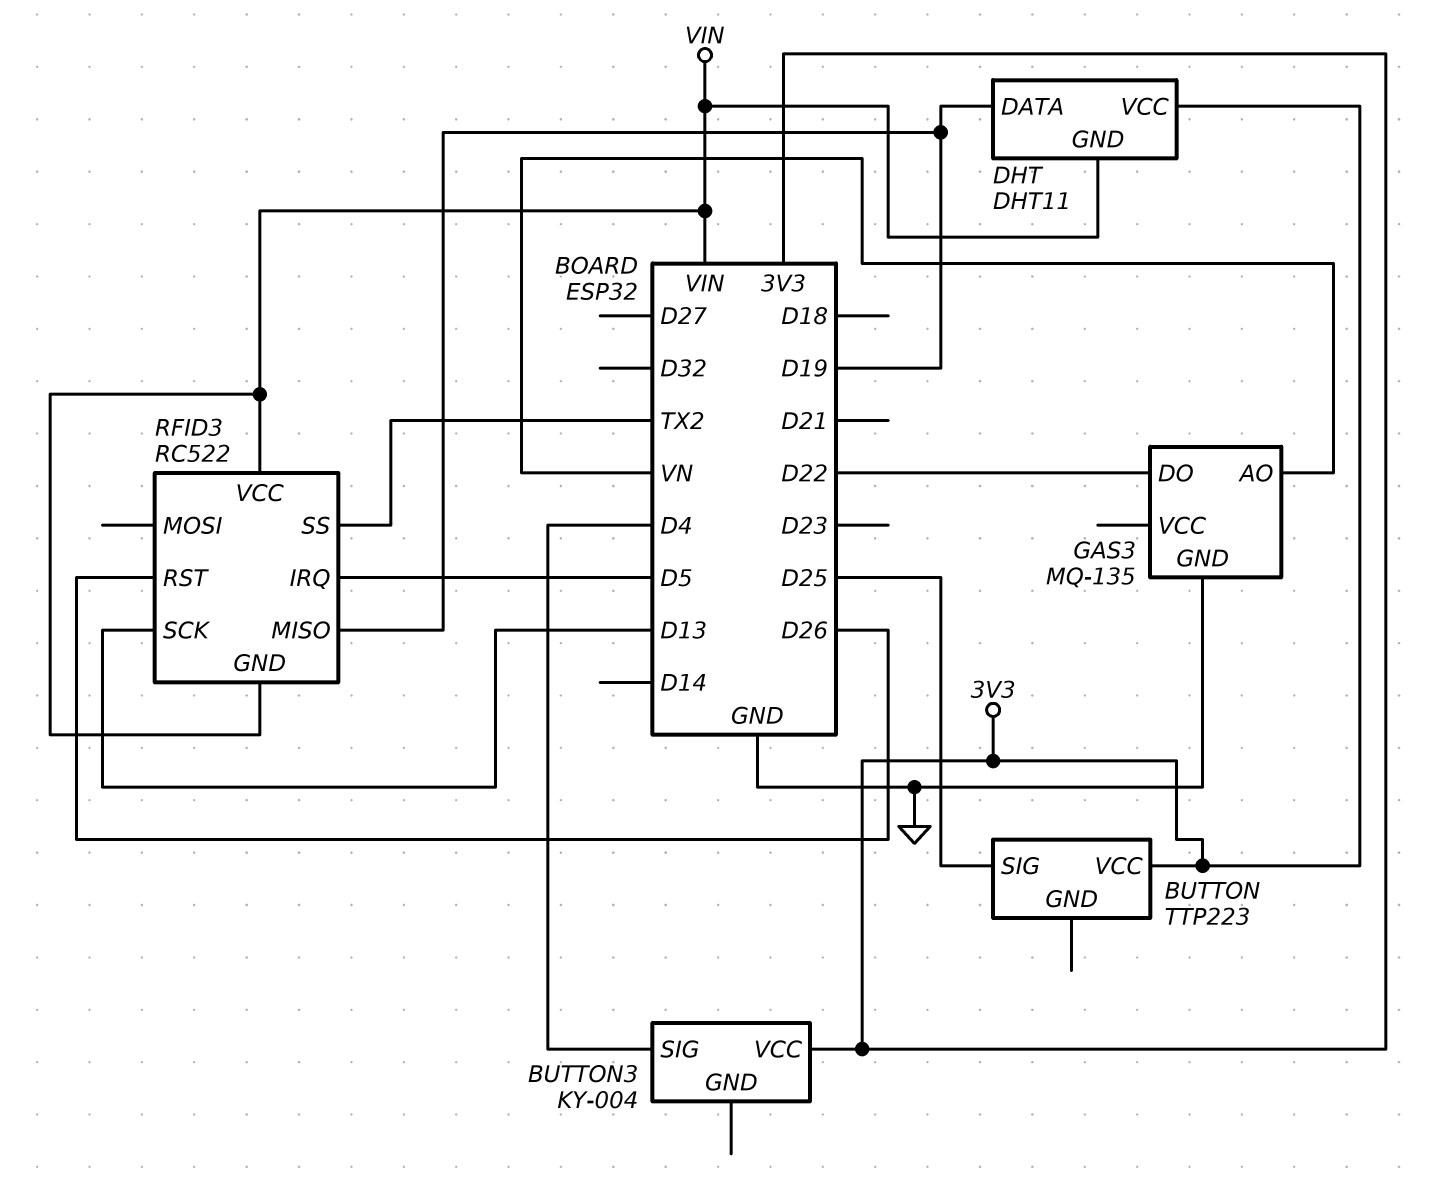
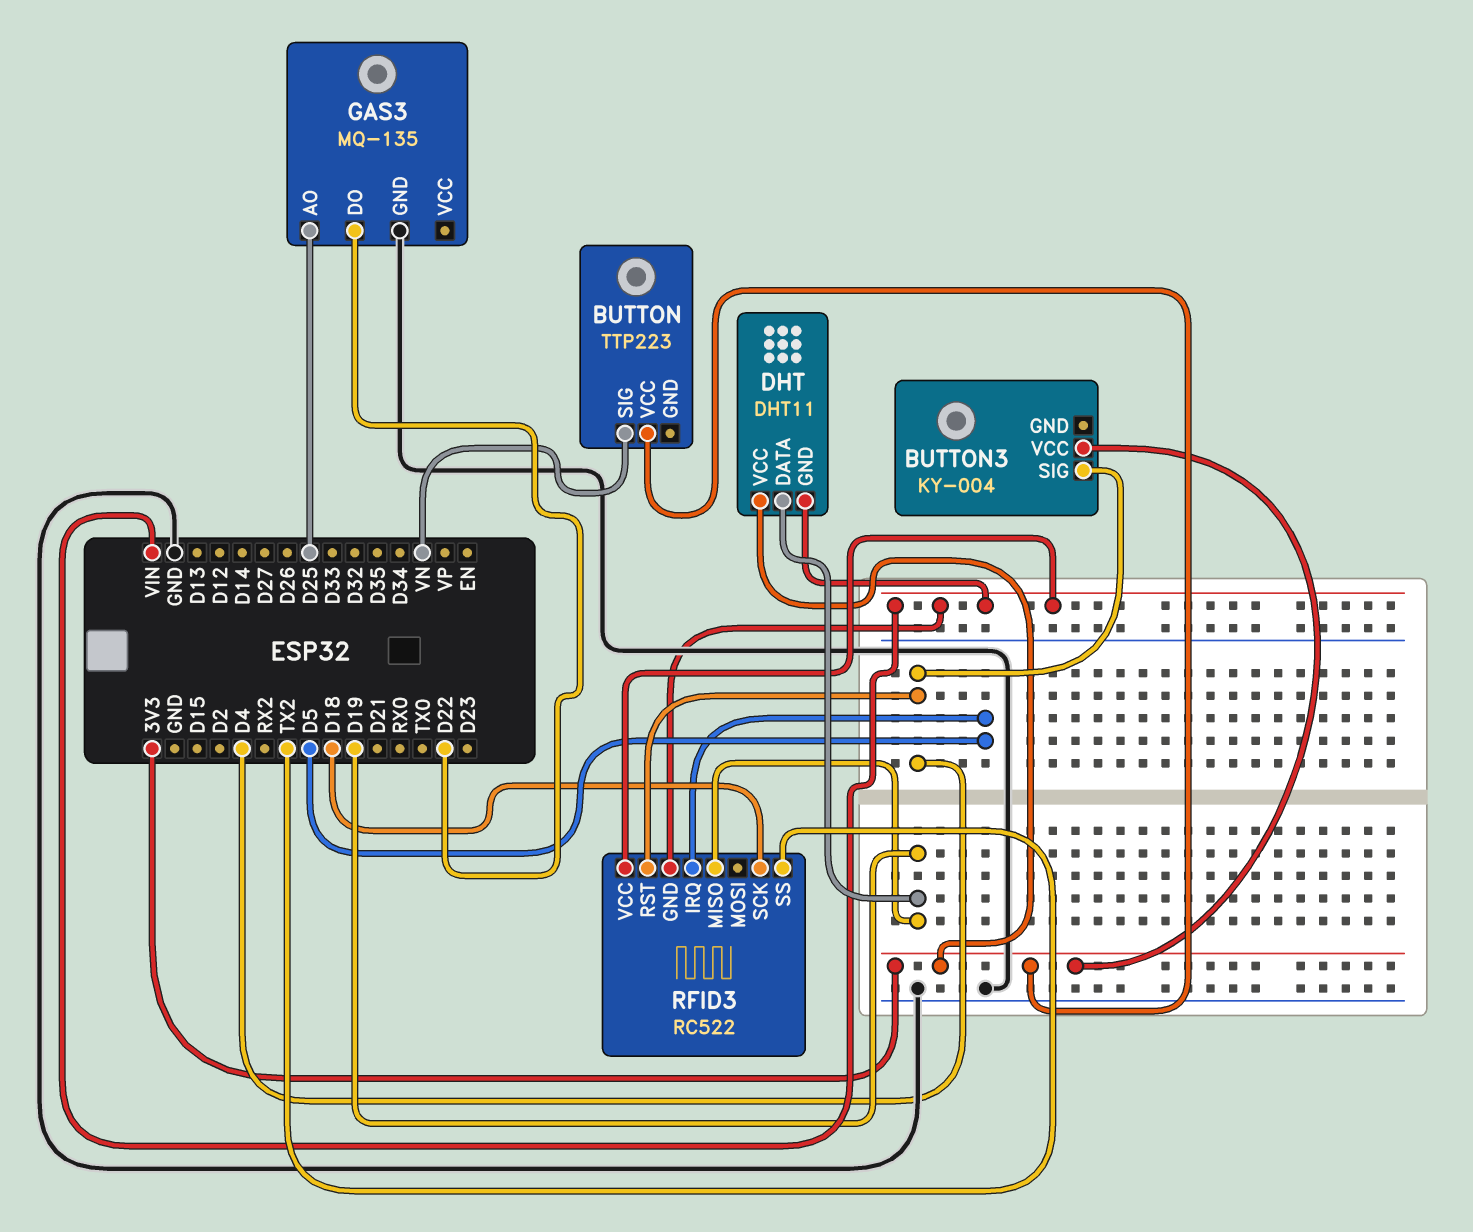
BUTTON pin SIG: D25 -> VN
GAS3 pin AO: VN -> D25
RFID3 pin RST: D26 -> D4
RFID3 pin SCK: D13 -> D18

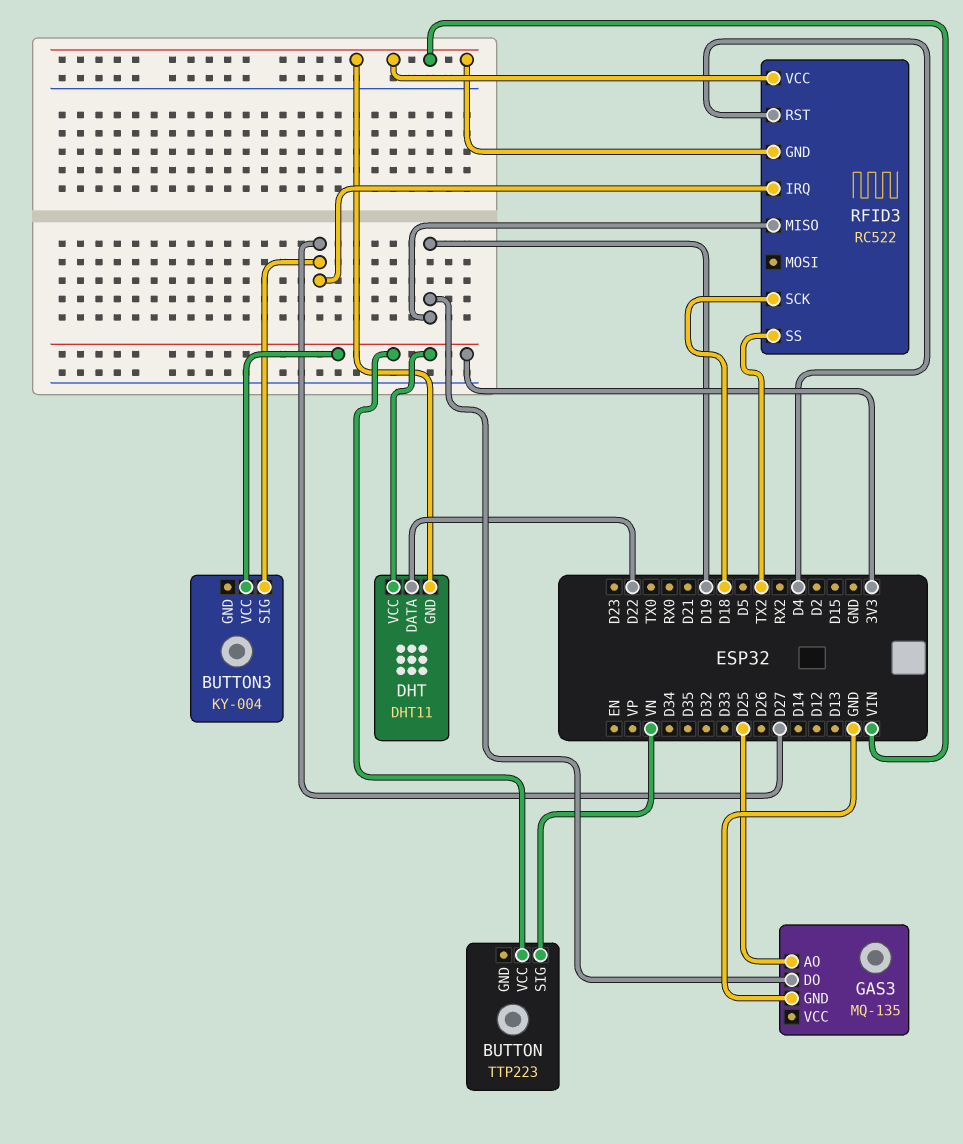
BUTTON3 pin SIG: D4 -> D27
DHT pin DATA: D19 -> D22
GAS3 pin DO: D22 -> D19
RFID3 pin IRQ: D5 -> D27

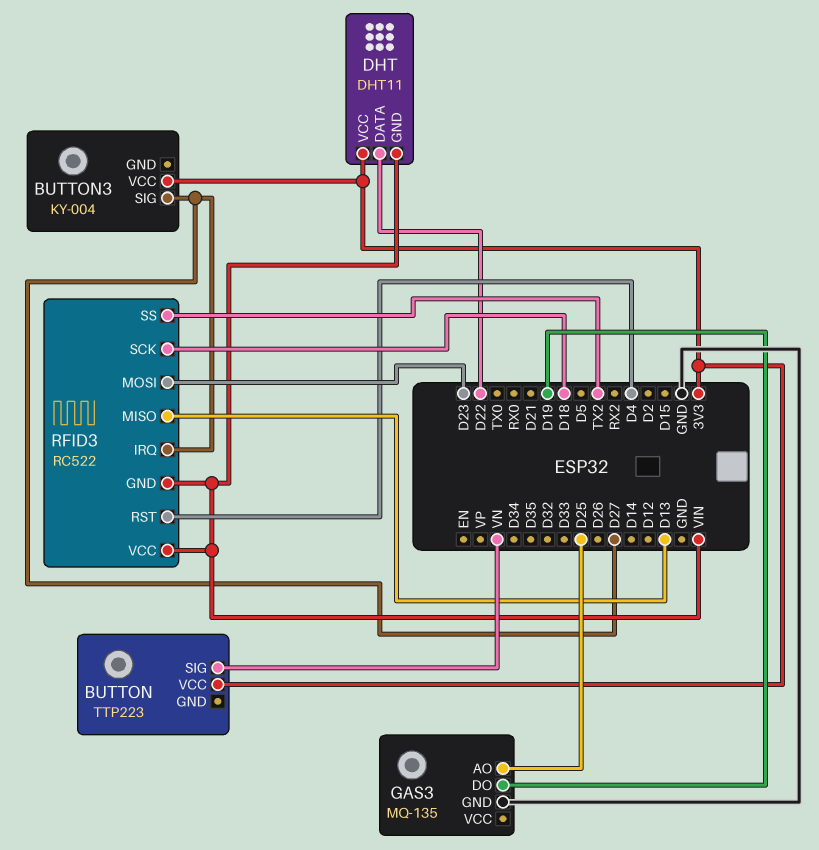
RFID3 pin MISO: D19 -> D13
RFID3 pin MOSI: none -> D23

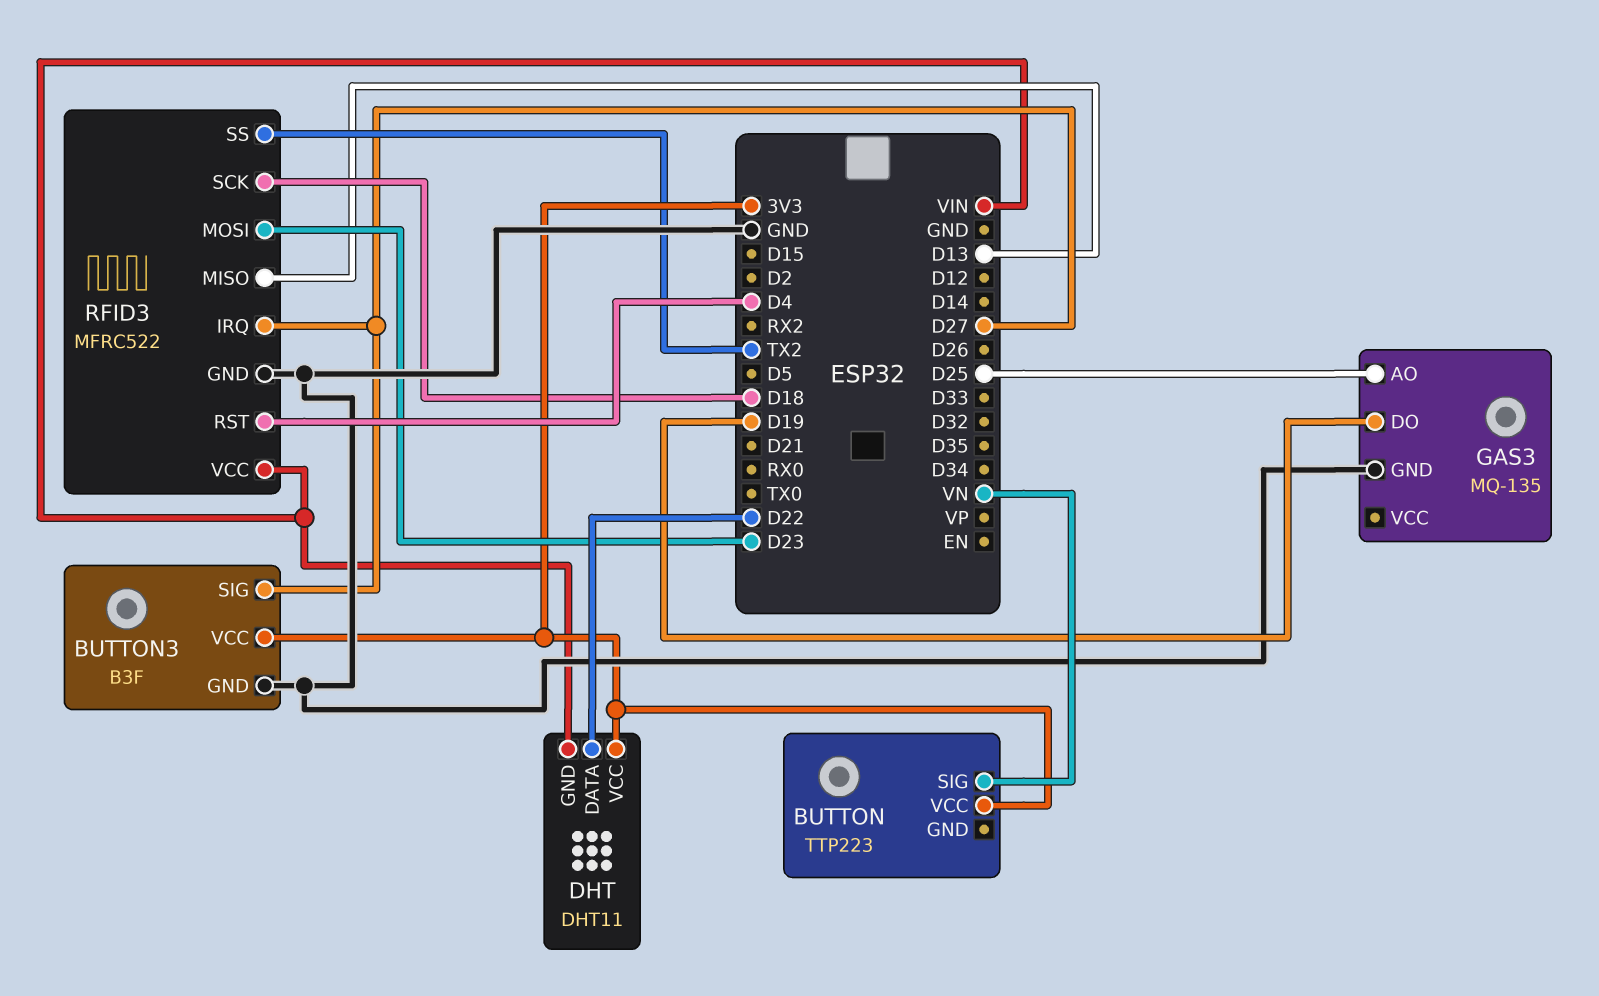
BUTTON3: KY-004 -> B3F
BUTTON3 pin GND: none -> GND
RFID3: RC522 -> MFRC522
RFID3 pin GND: VIN -> GND

